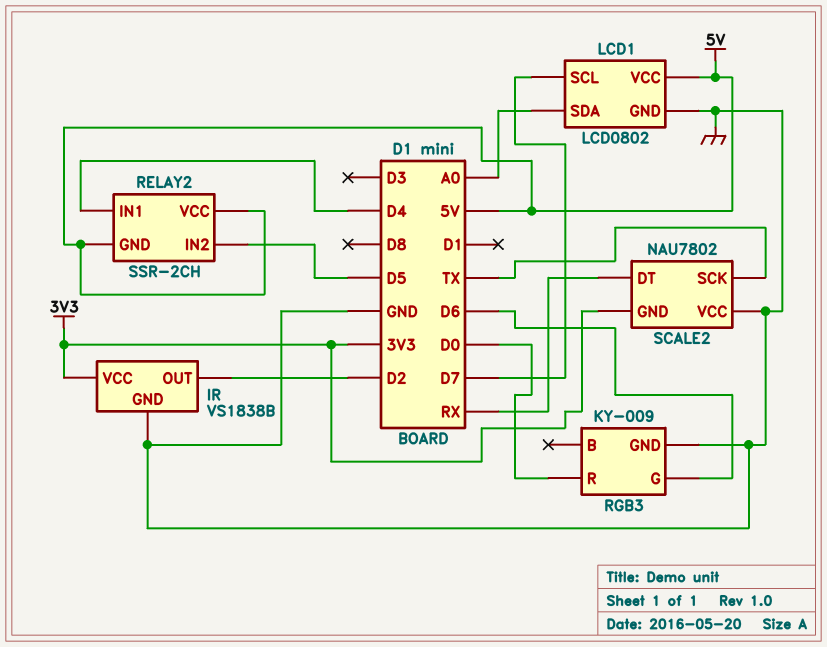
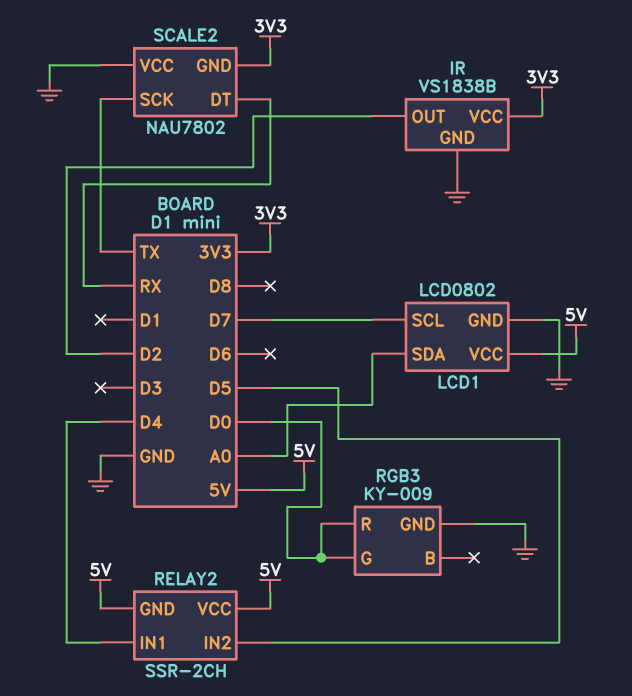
RGB3 pin G: D6 -> D0

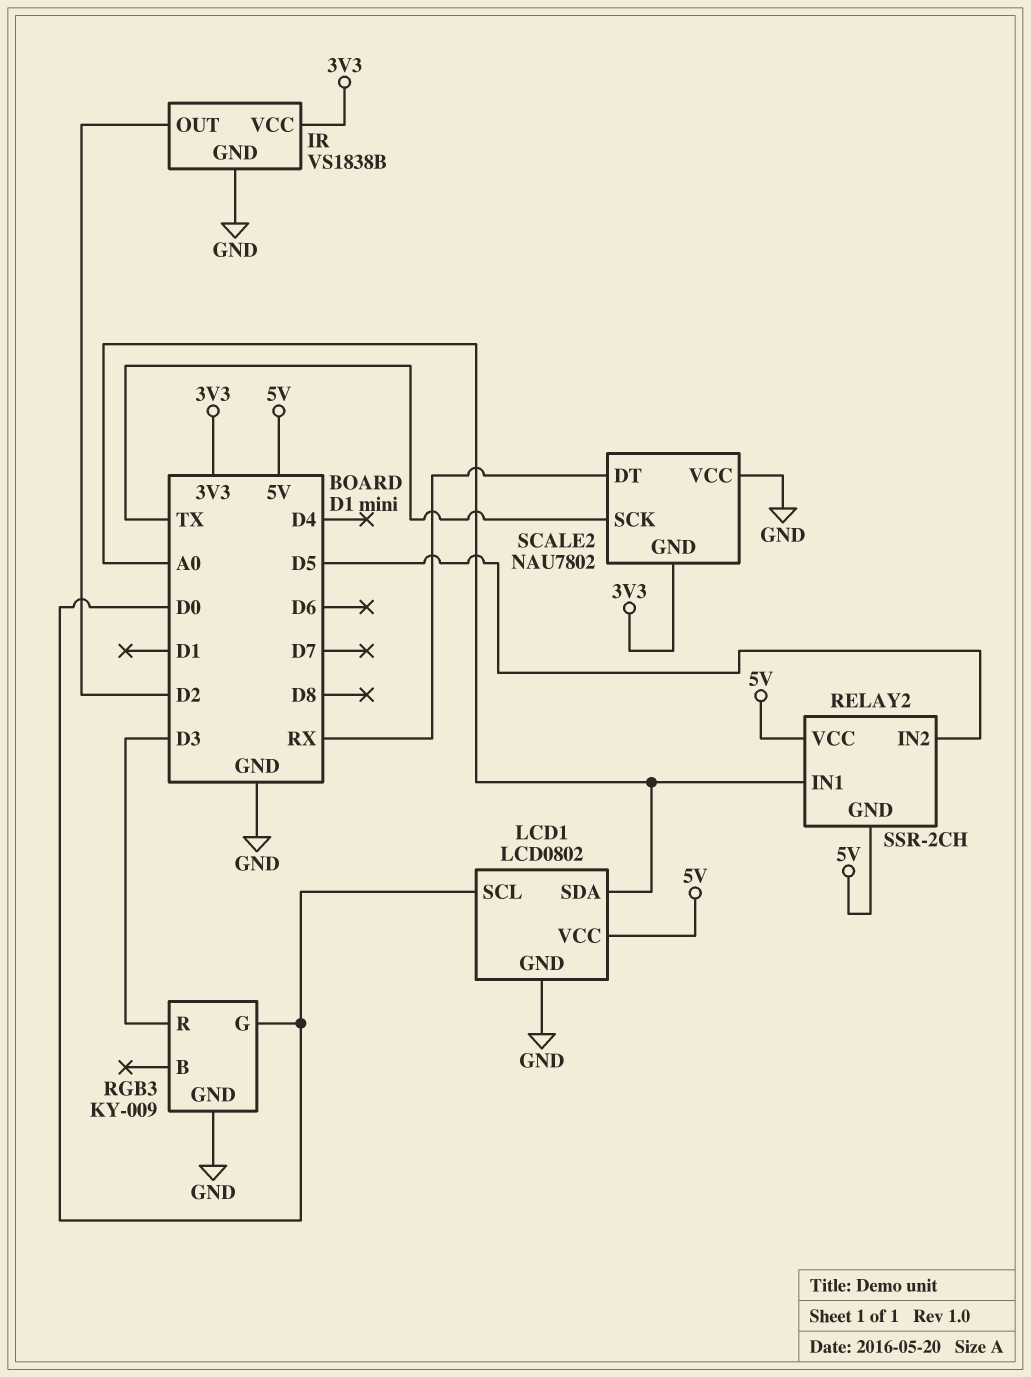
LCD1 pin SCL: D7 -> D0
RELAY2 pin IN1: D4 -> A0
RGB3 pin R: D0 -> D3

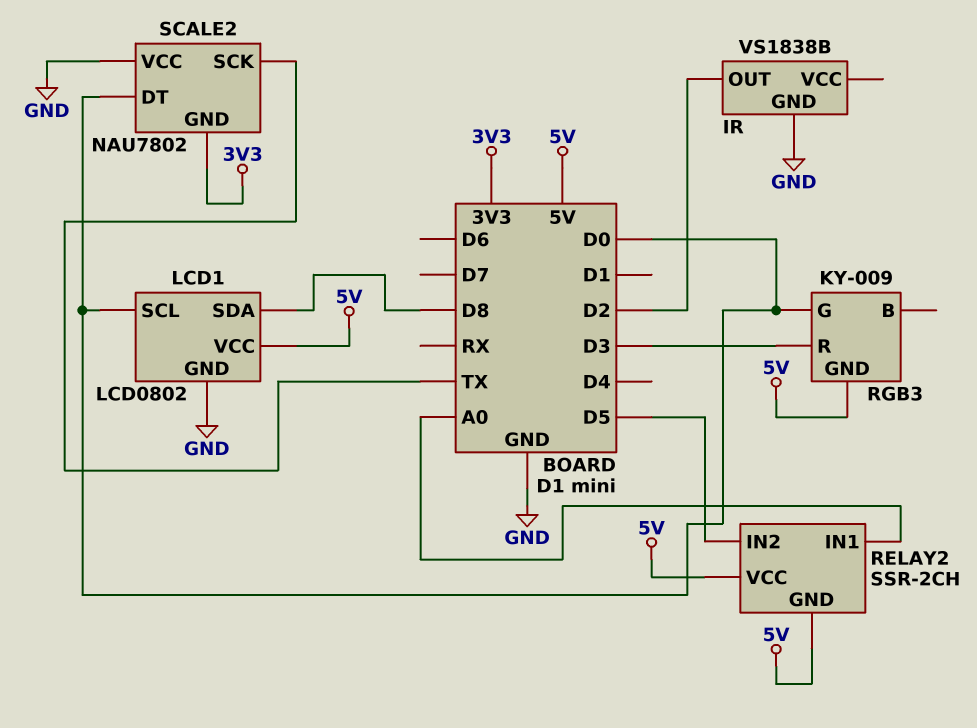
IR pin VCC: 3V3 -> none
LCD1 pin SDA: A0 -> D8
RGB3 pin GND: GND -> 5V
SCALE2 pin DT: RX -> D0

